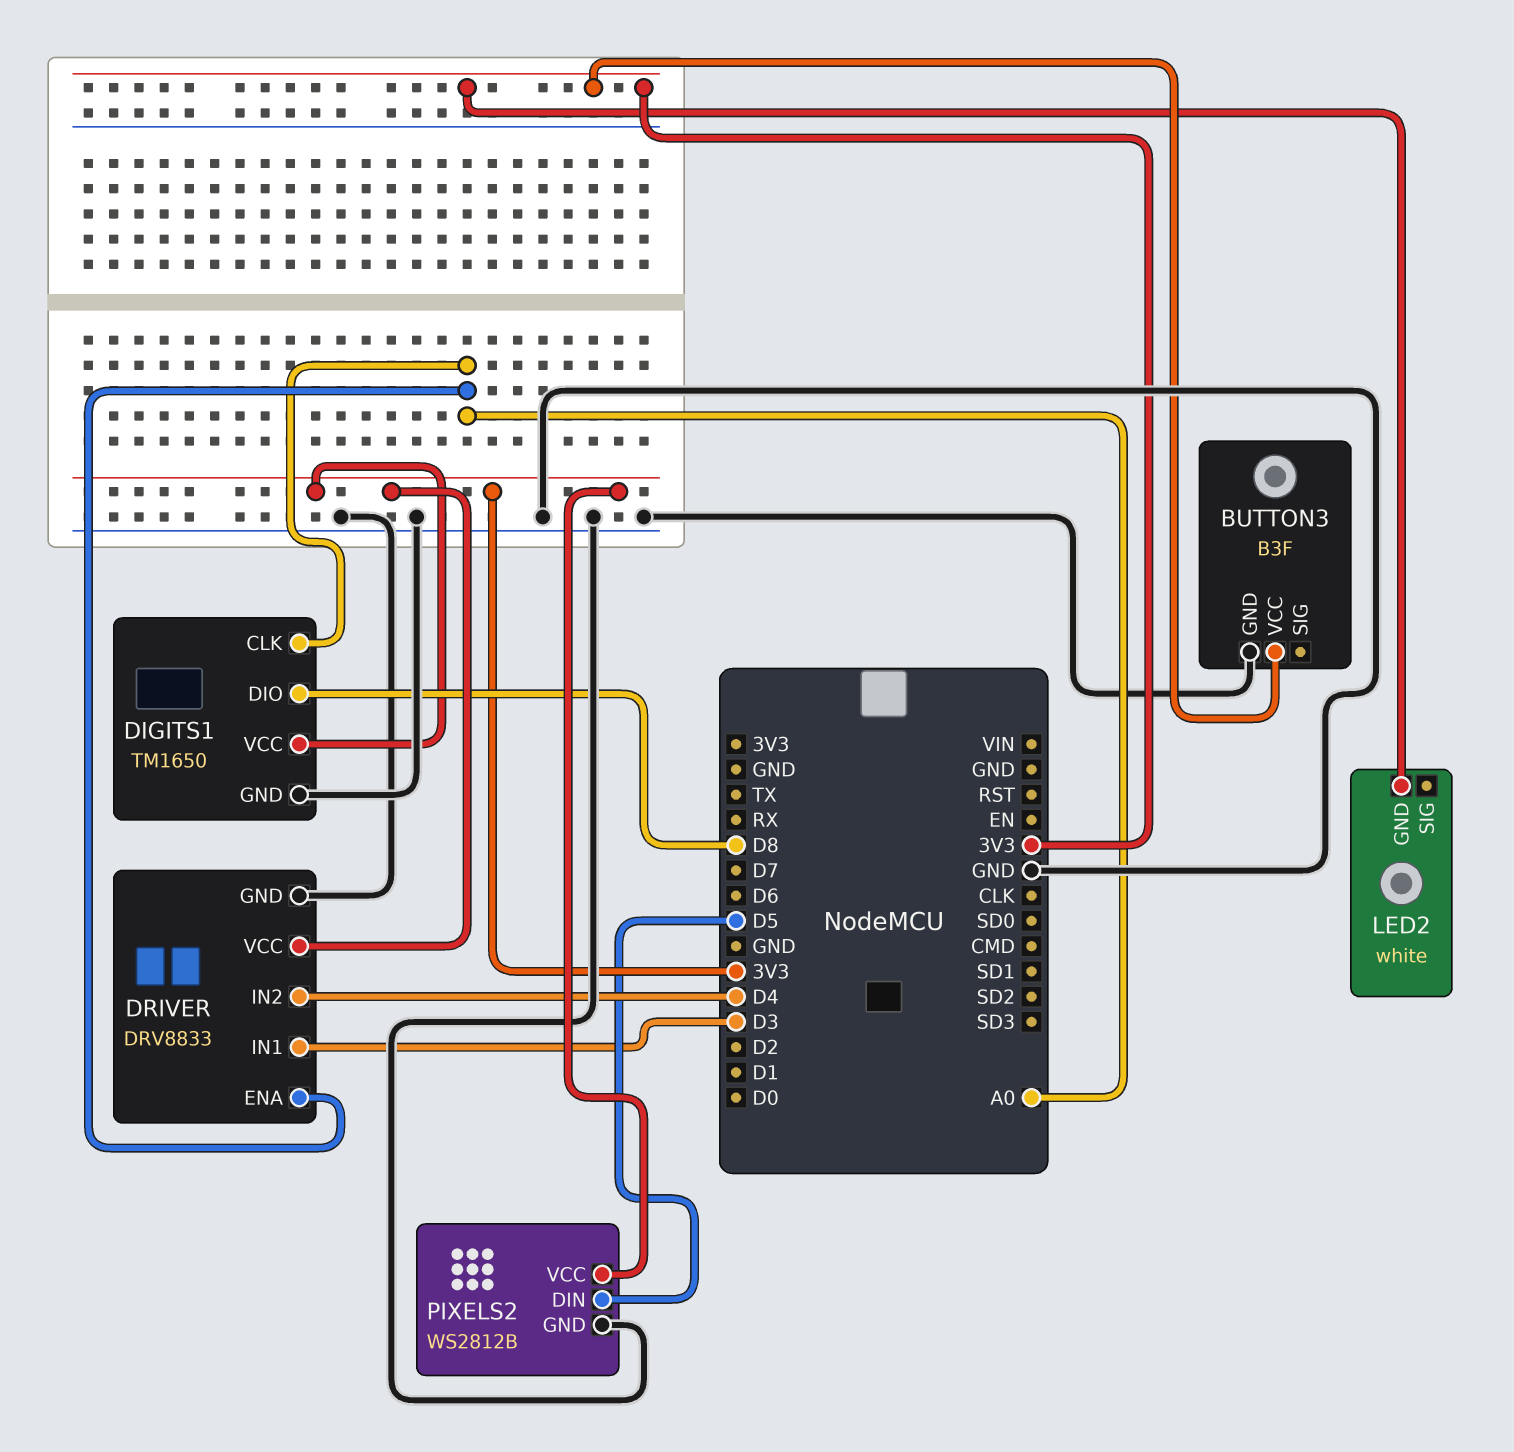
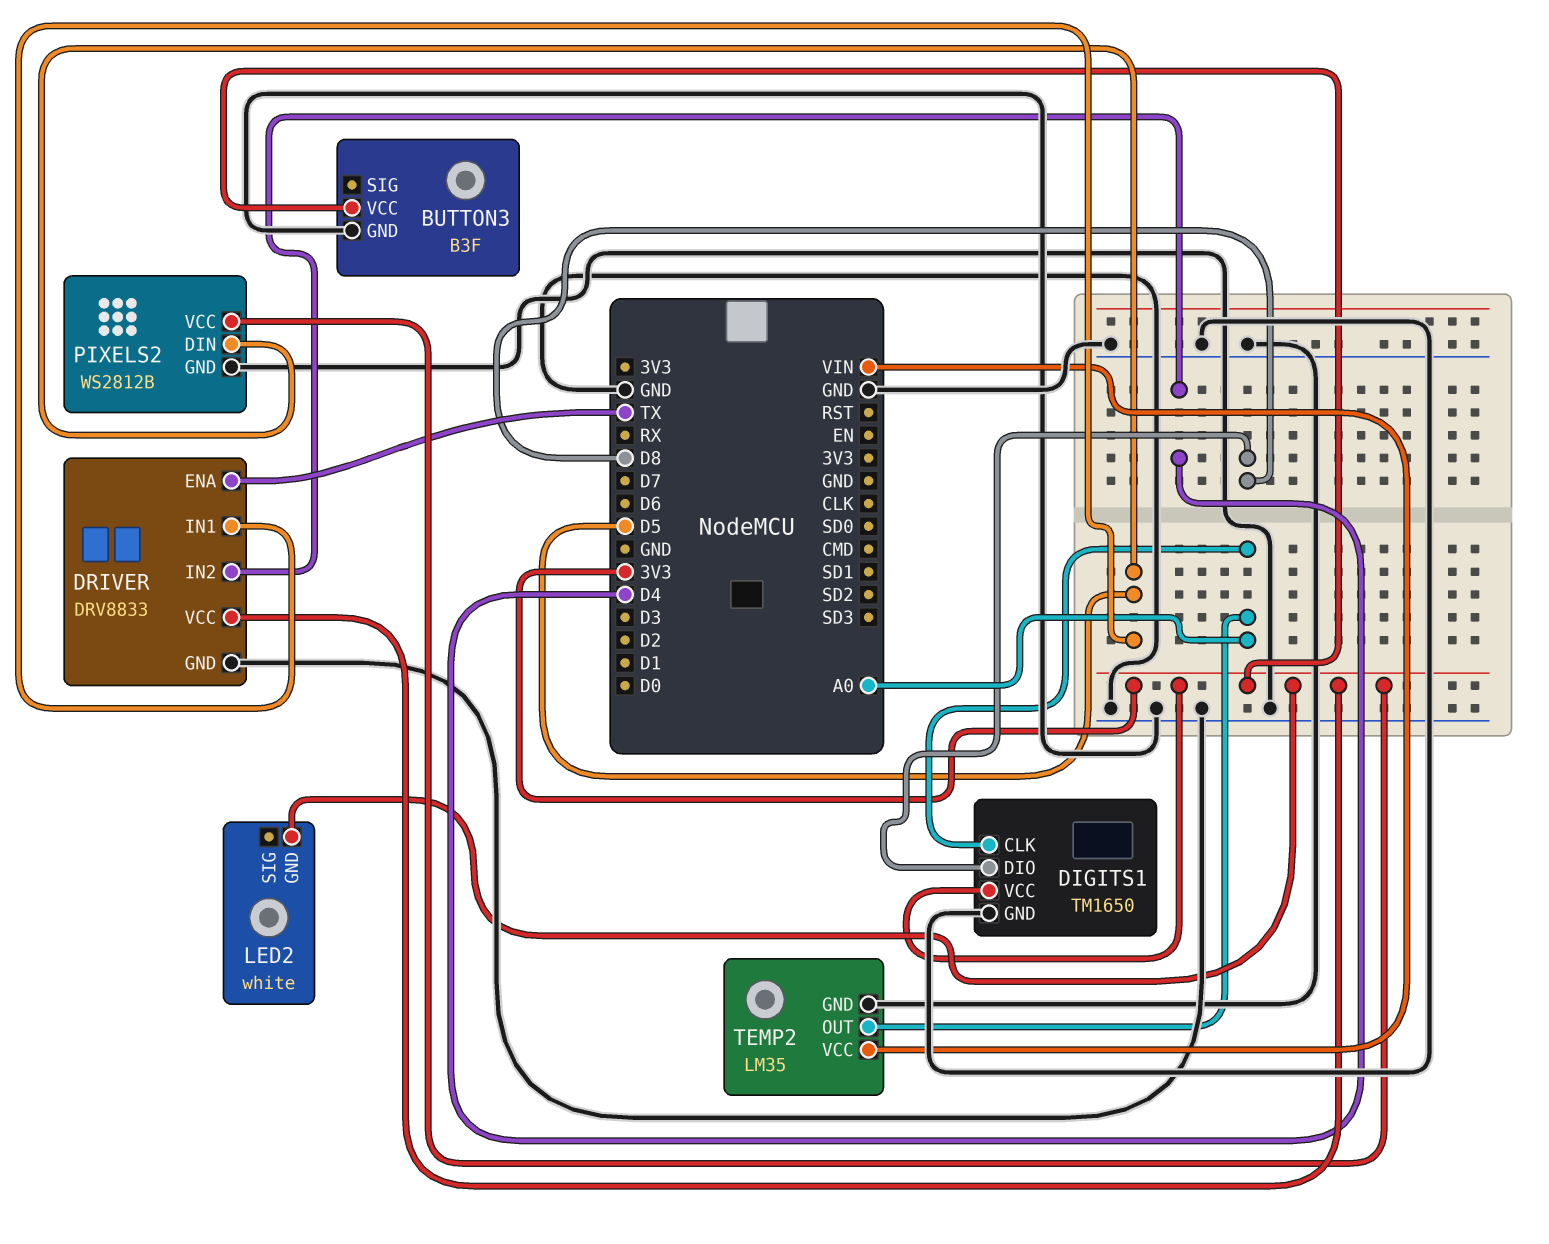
DRIVER pin ENA: A0 -> TX
DRIVER pin IN1: D3 -> D5
TEMP2: none -> LM35
TEMP2 pin GND: none -> GND
TEMP2 pin OUT: none -> A0
TEMP2 pin VCC: none -> VIN

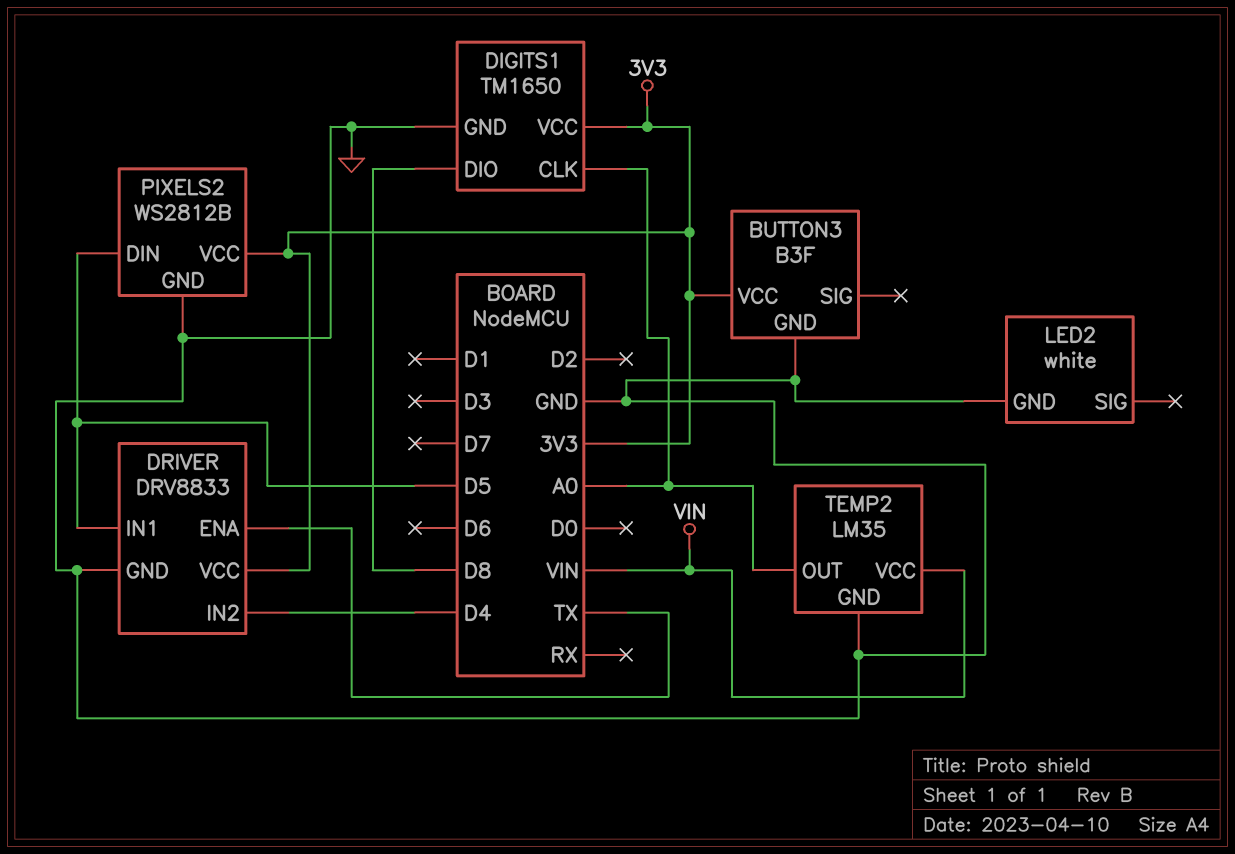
LED2 pin GND: 3V3 -> GND

